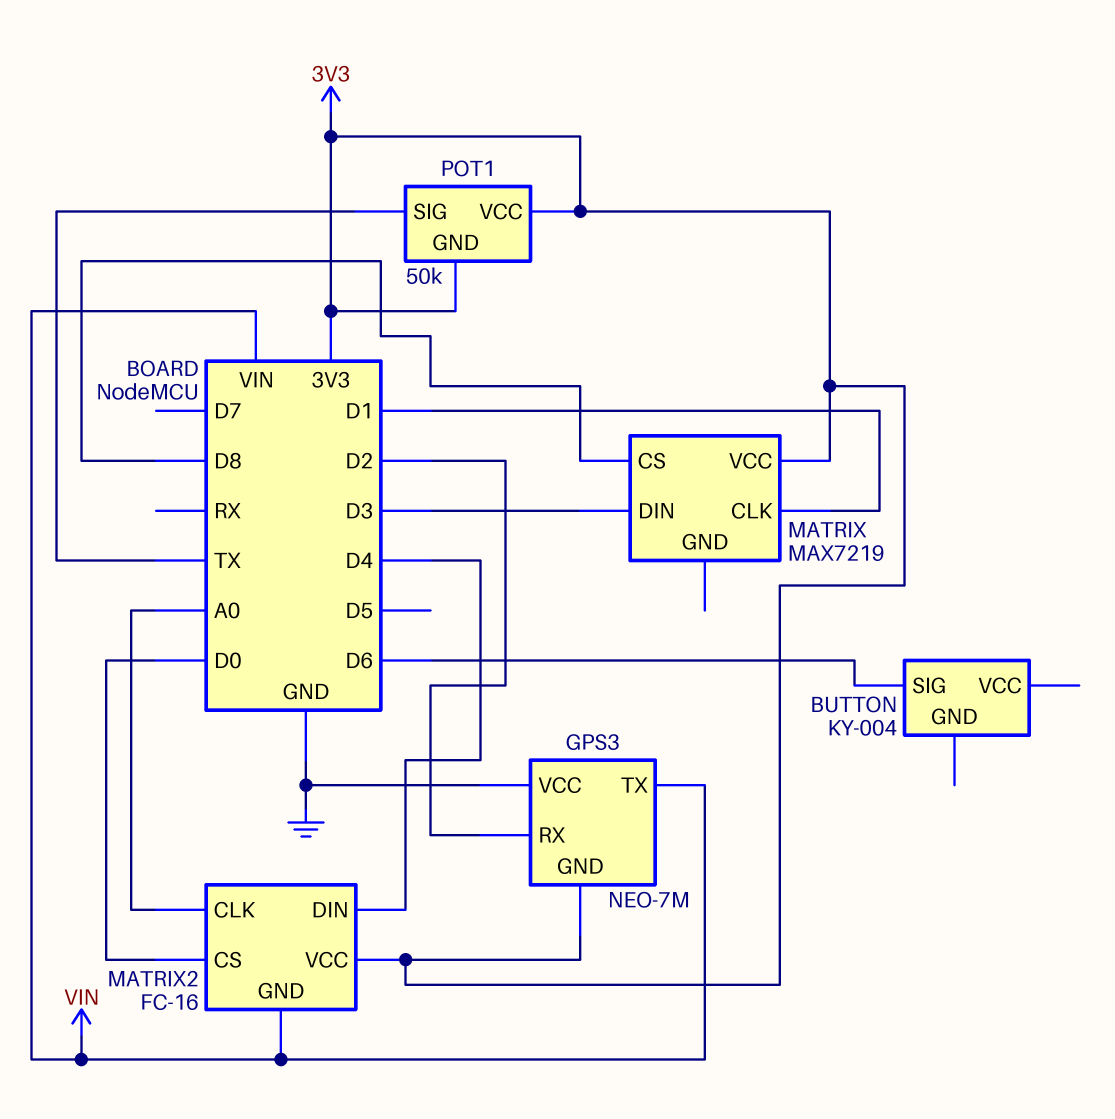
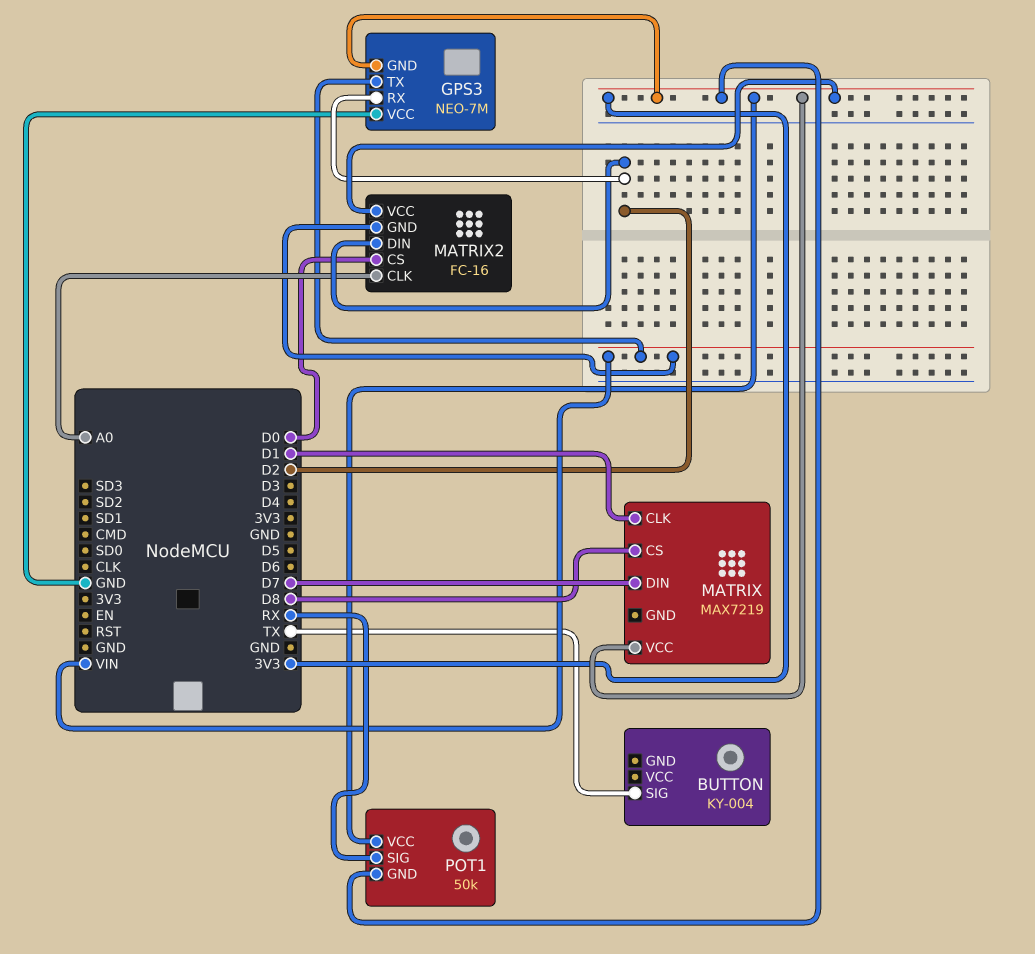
BUTTON pin SIG: D6 -> TX
MATRIX pin DIN: D3 -> D7
MATRIX2 pin DIN: D4 -> D2
POT1 pin SIG: TX -> RX

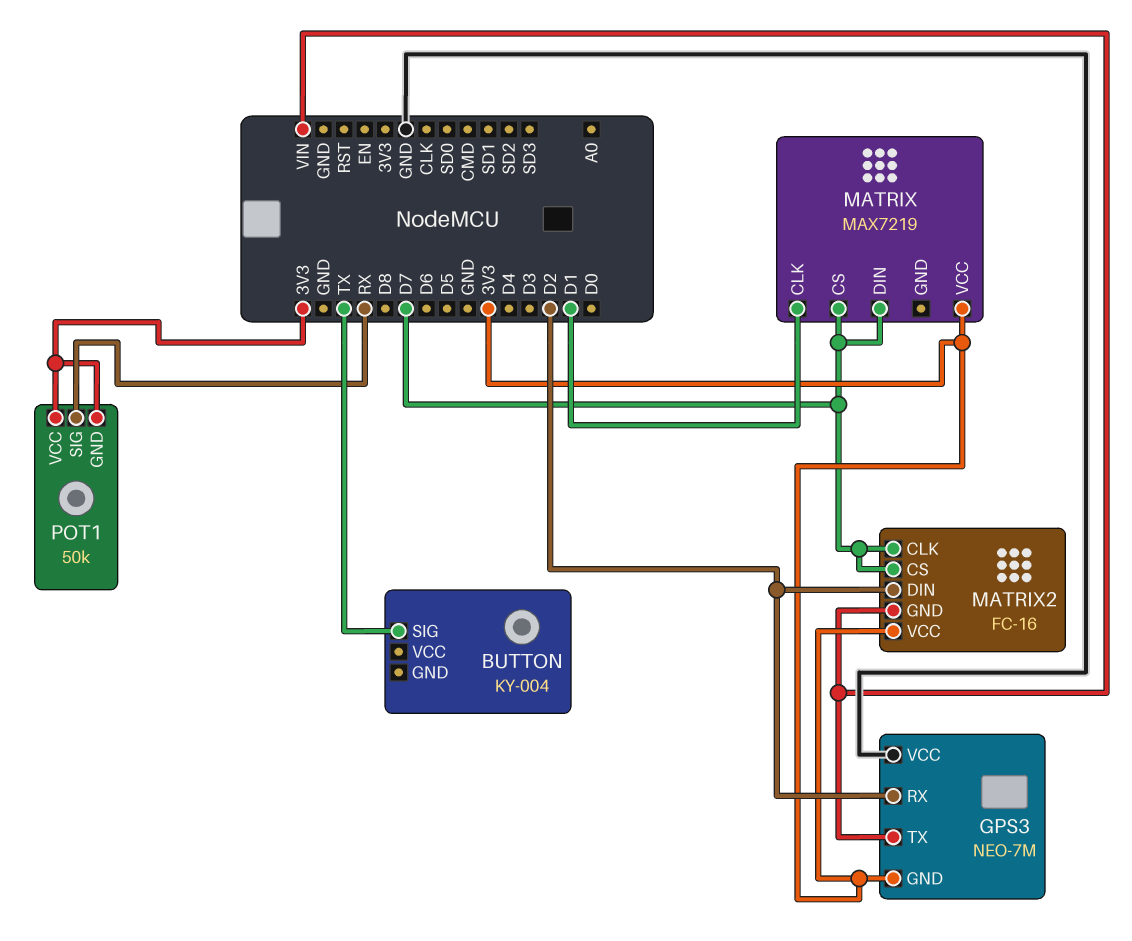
MATRIX pin CS: D8 -> D7
MATRIX2 pin CLK: A0 -> D7
MATRIX2 pin CS: D0 -> D7

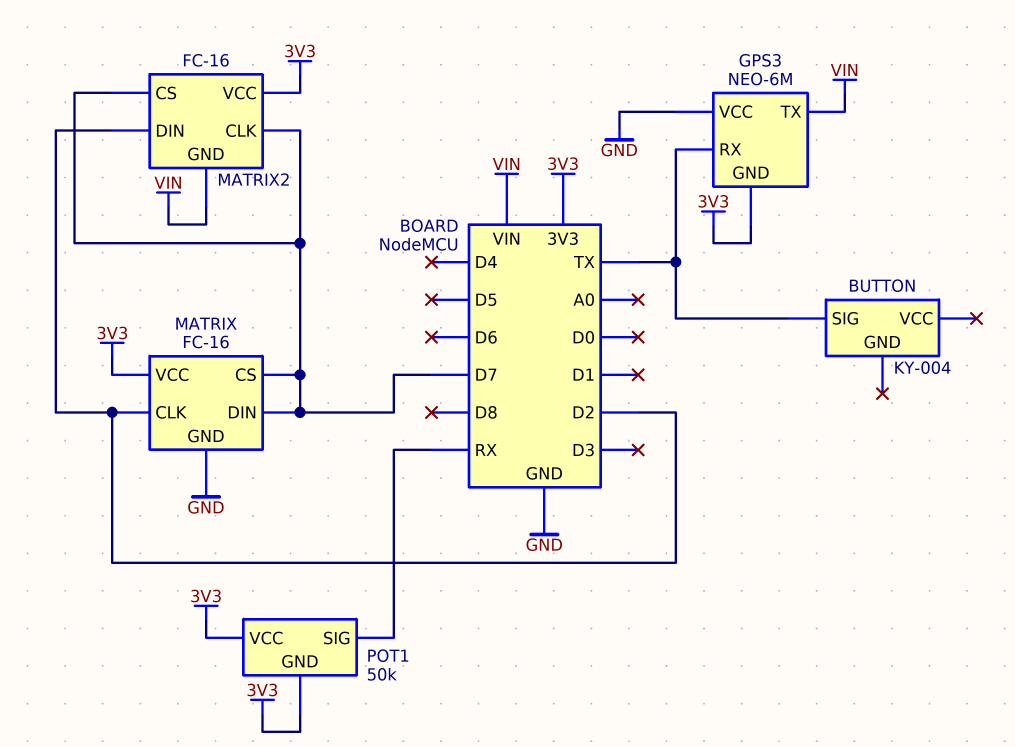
GPS3: NEO-7M -> NEO-6M
GPS3 pin RX: D2 -> TX
MATRIX: MAX7219 -> FC-16
MATRIX pin CLK: D1 -> D2
MATRIX pin GND: none -> GND

